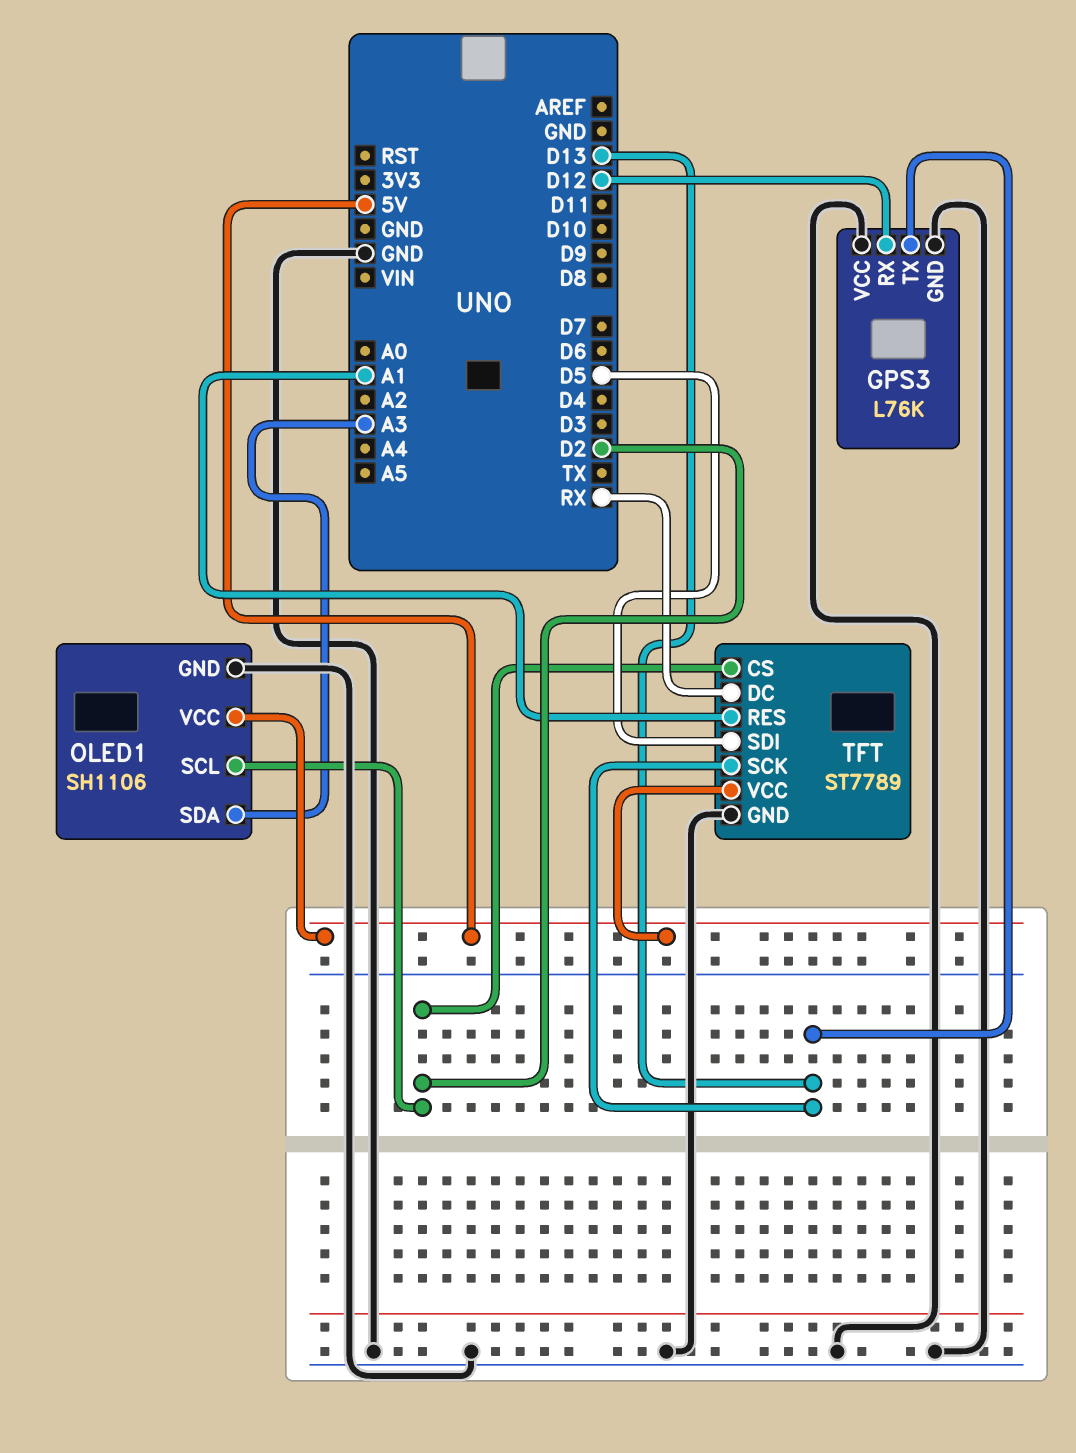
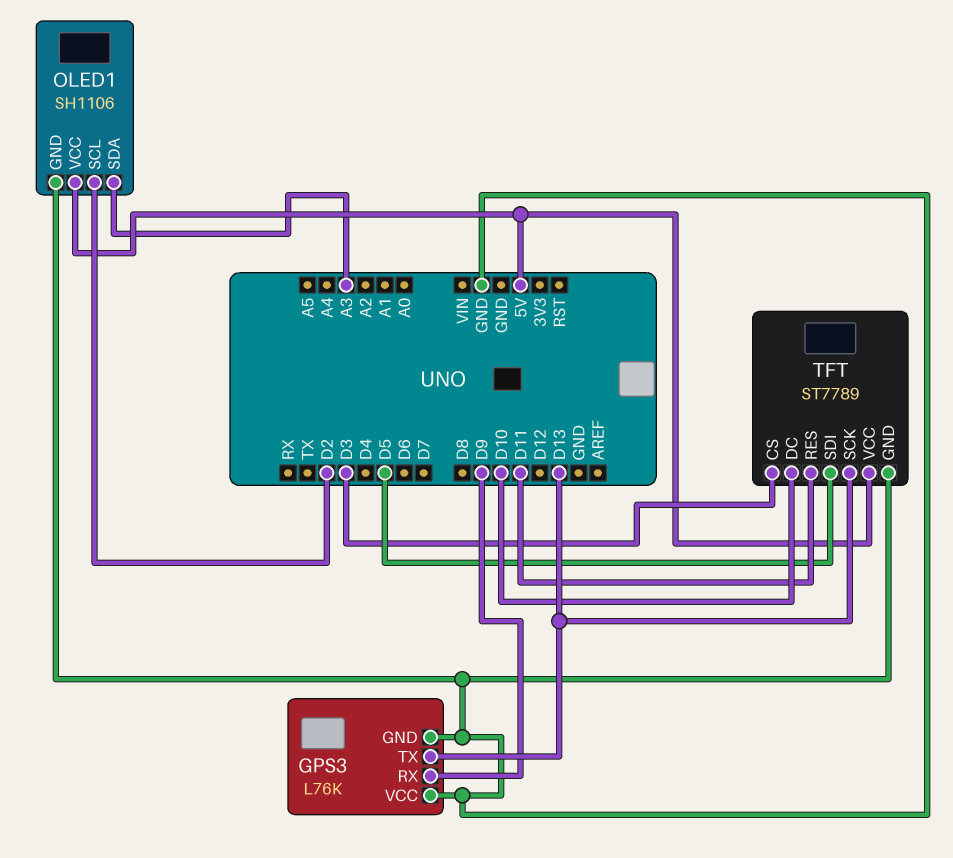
GPS3 pin RX: D12 -> D9
TFT pin CS: D2 -> D3
TFT pin DC: RX -> D10
TFT pin RES: A1 -> D11

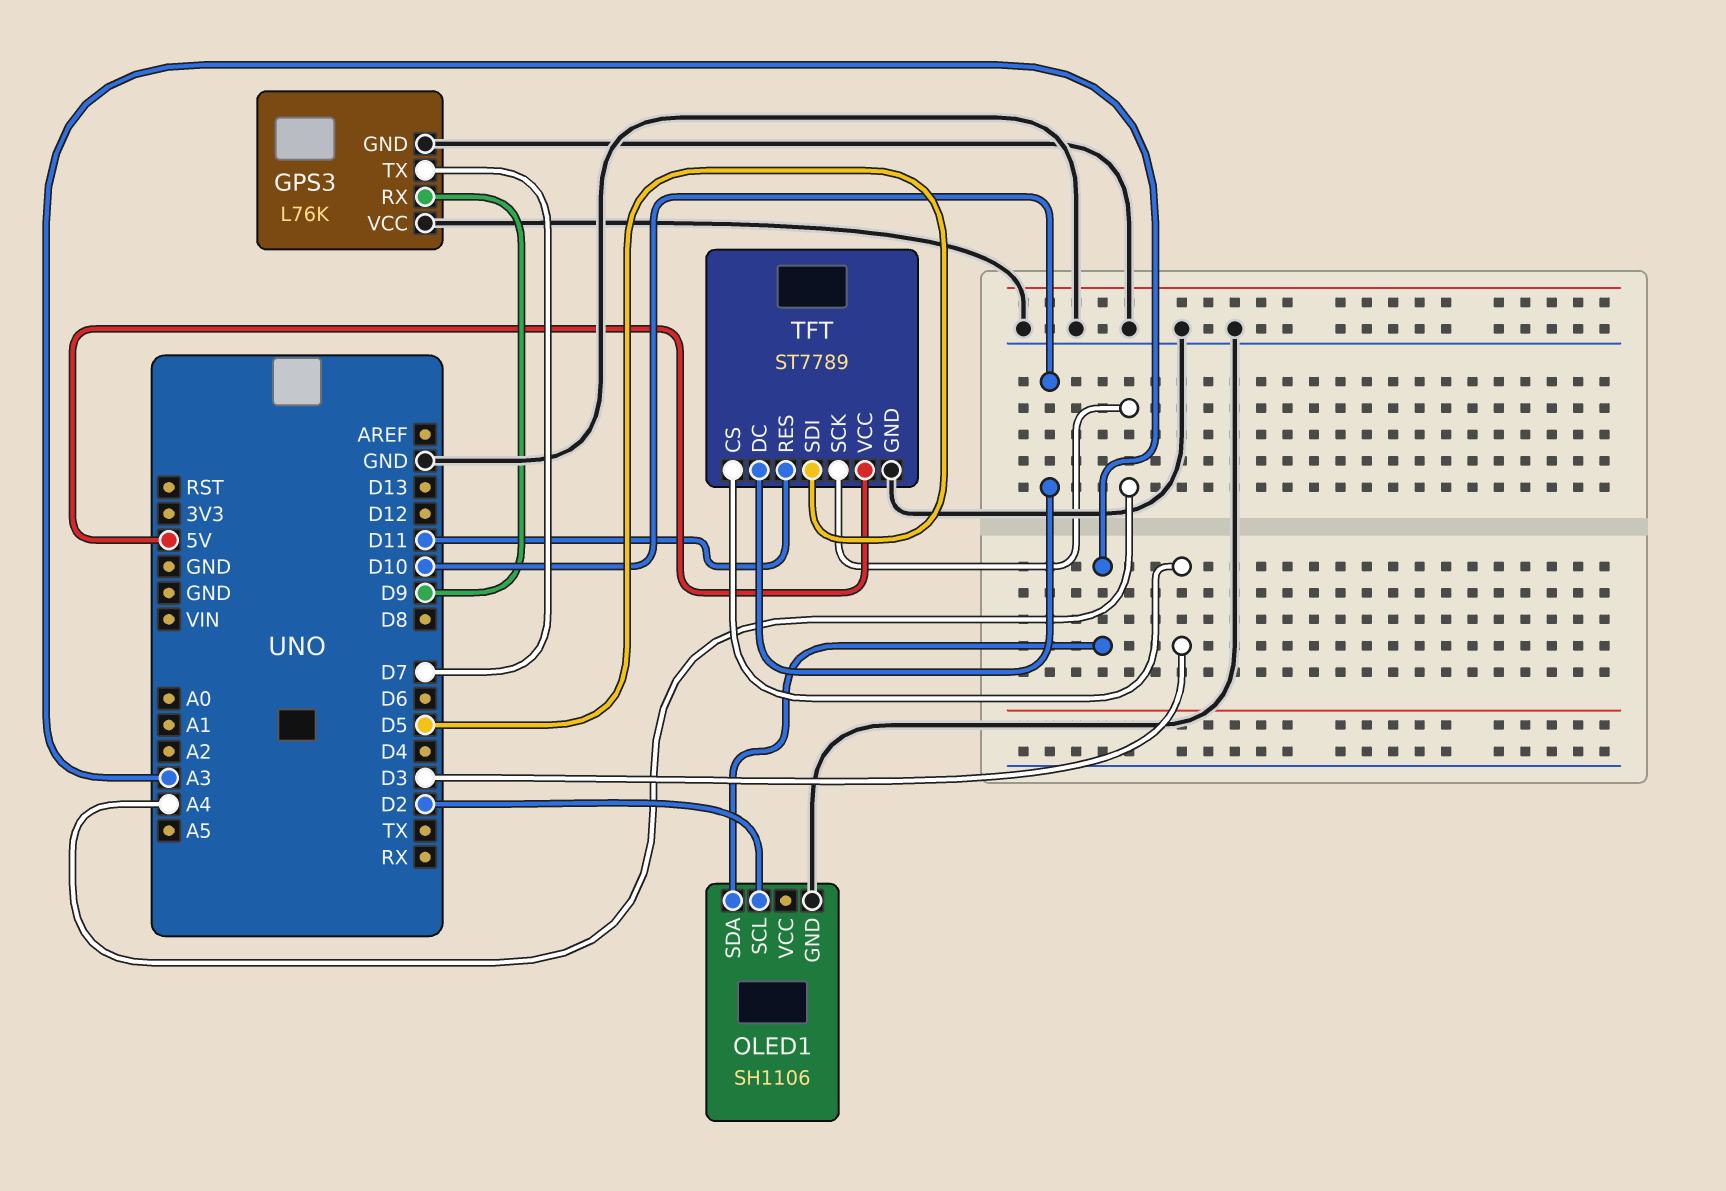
GPS3 pin TX: D13 -> D7
OLED1 pin VCC: 5V -> none
TFT pin SCK: D13 -> A4

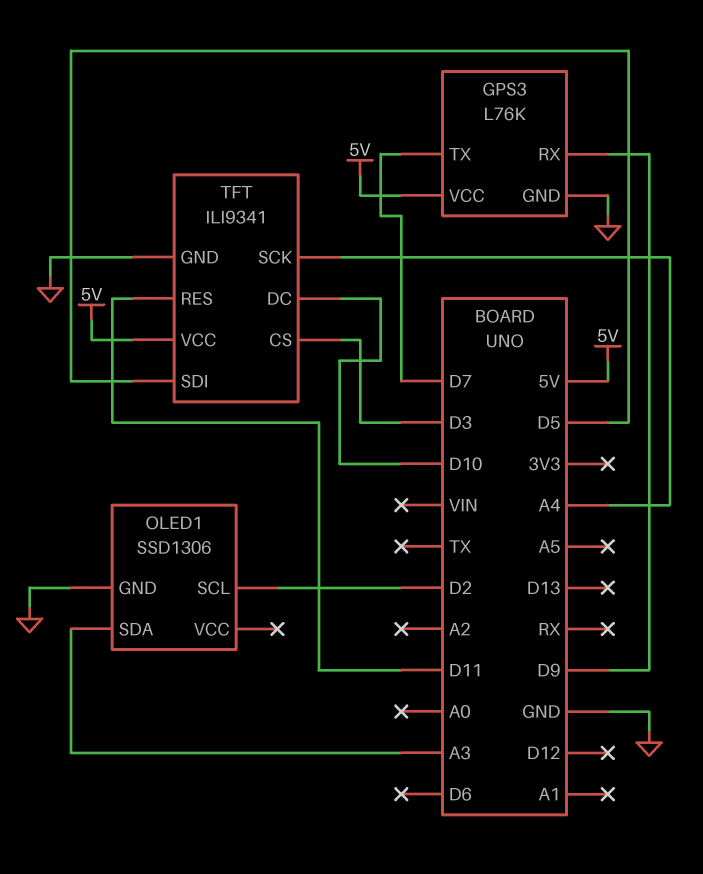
GPS3 pin VCC: GND -> 5V
OLED1: SH1106 -> SSD1306
TFT: ST7789 -> ILI9341

